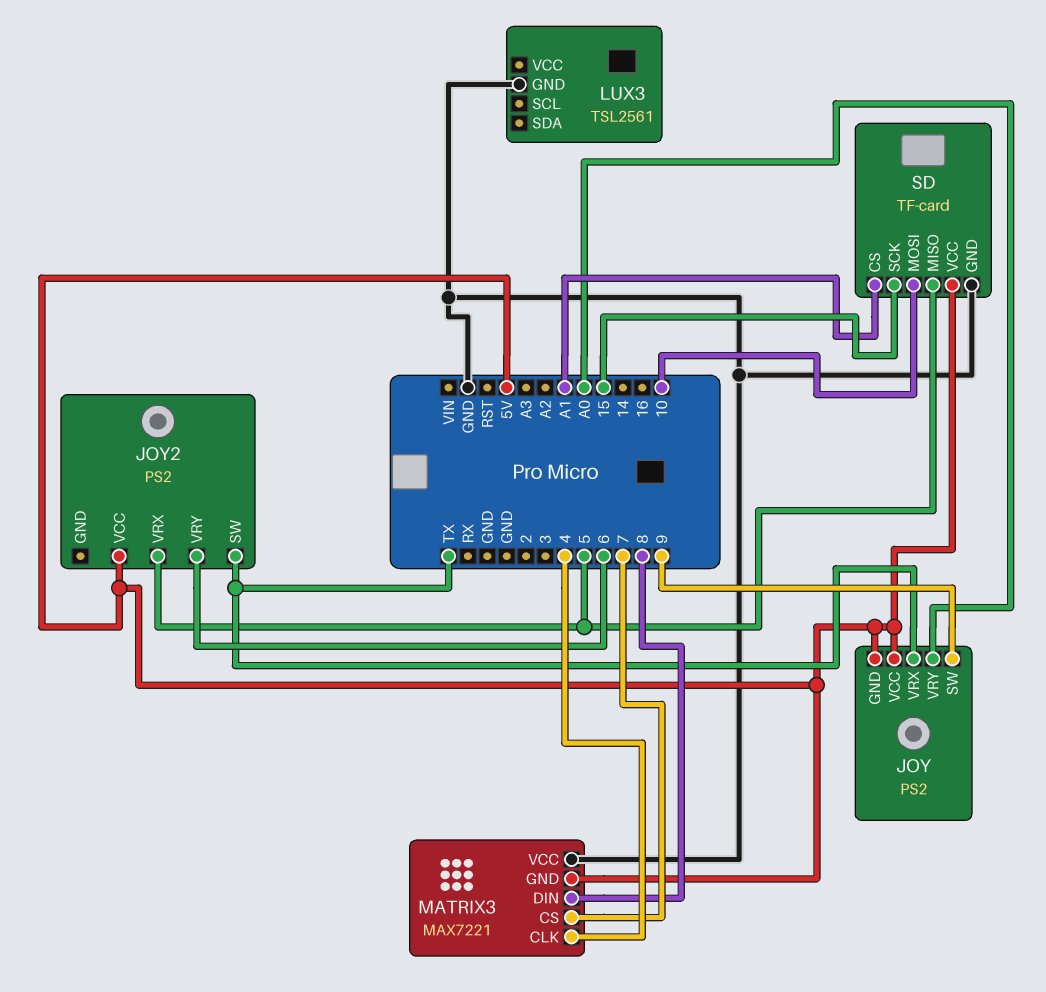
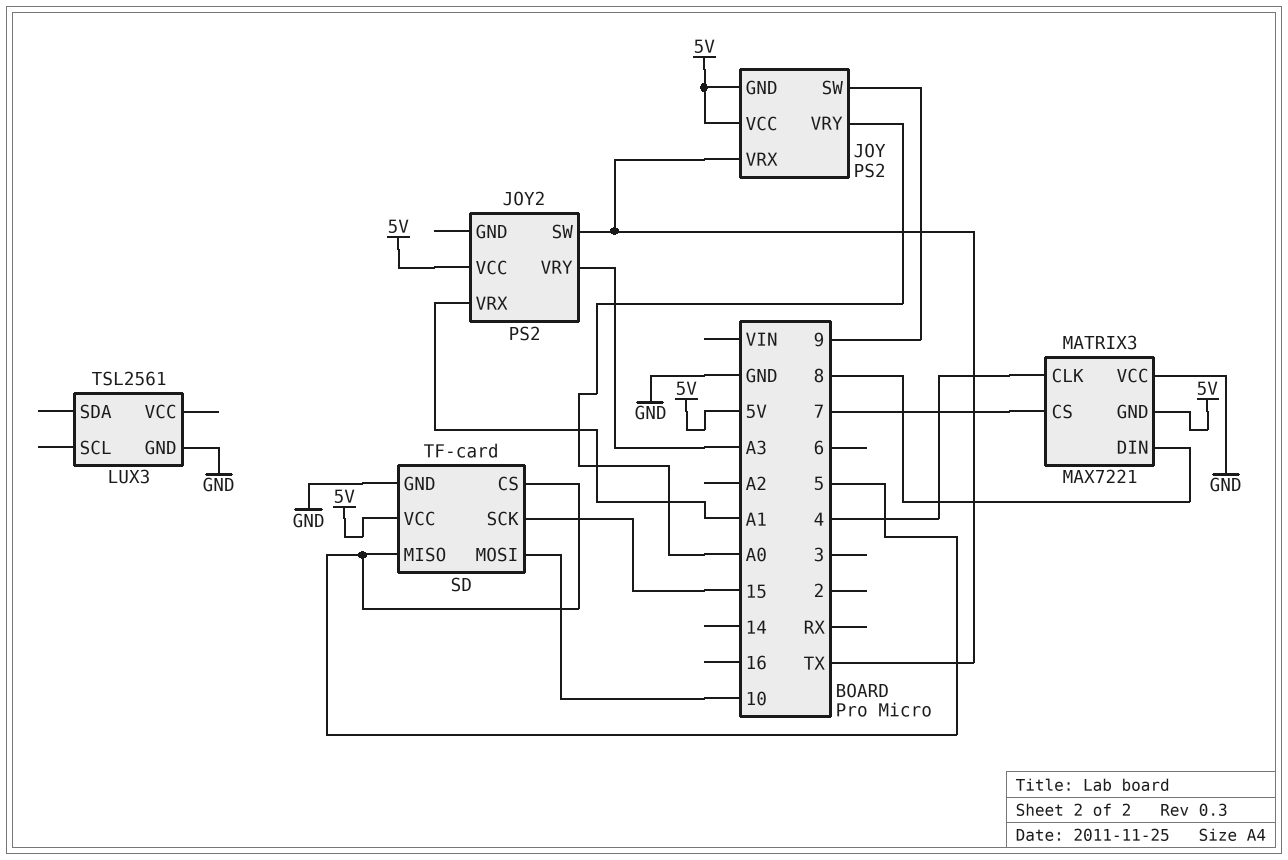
JOY2 pin VRX: 5 -> A1
JOY2 pin VRY: 6 -> A3
SD pin CS: A1 -> 5

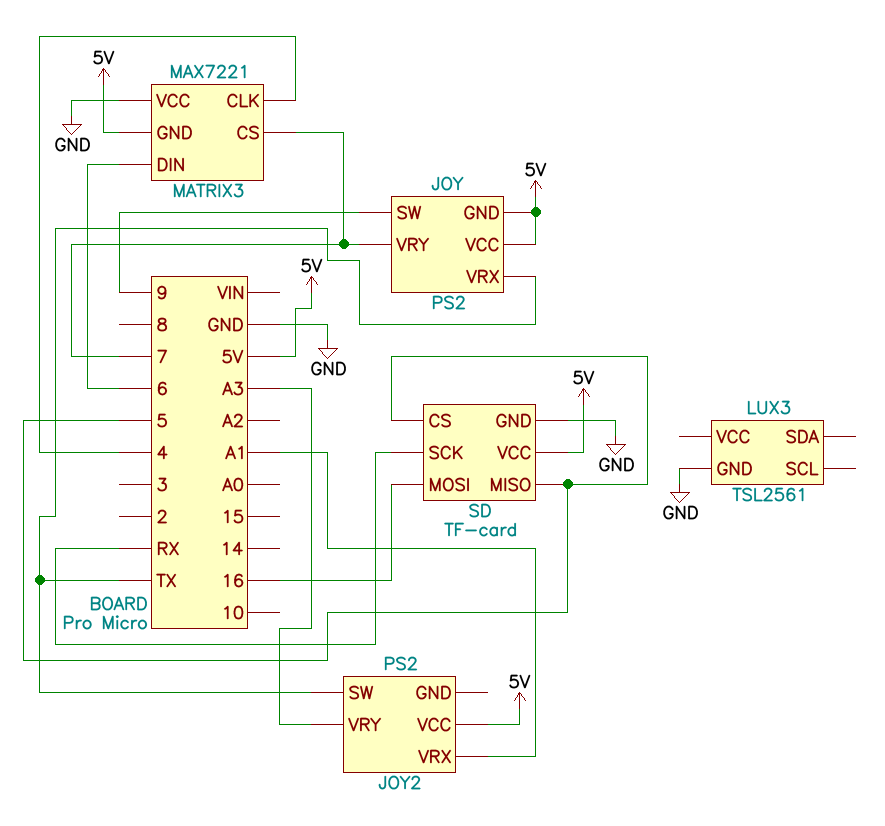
JOY pin VRY: A0 -> 7
MATRIX3 pin DIN: 8 -> 6
SD pin MOSI: 10 -> 16
SD pin SCK: 15 -> RX

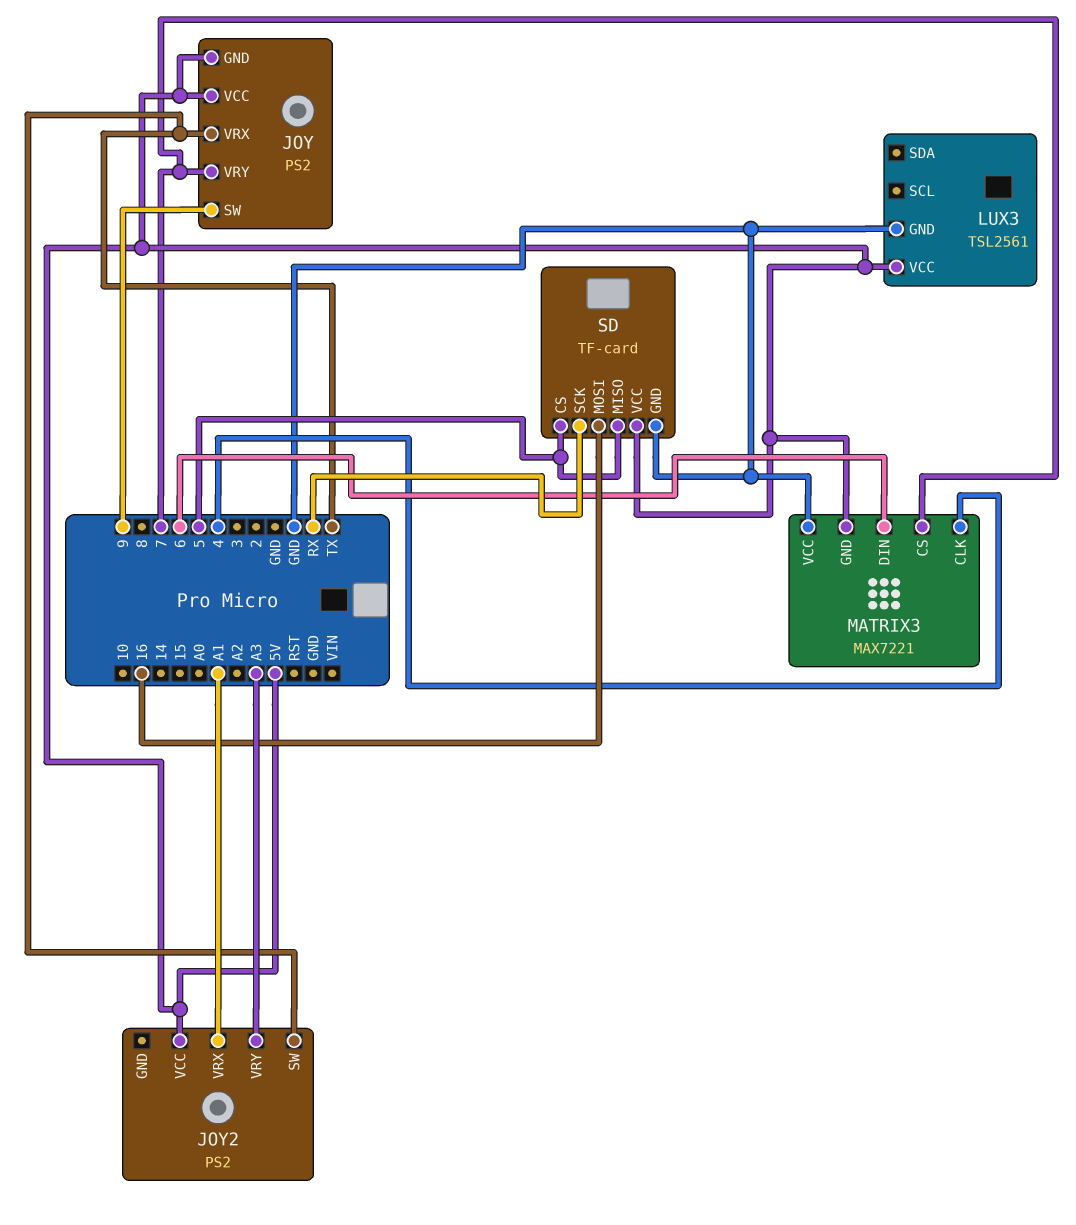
LUX3 pin VCC: none -> 5V

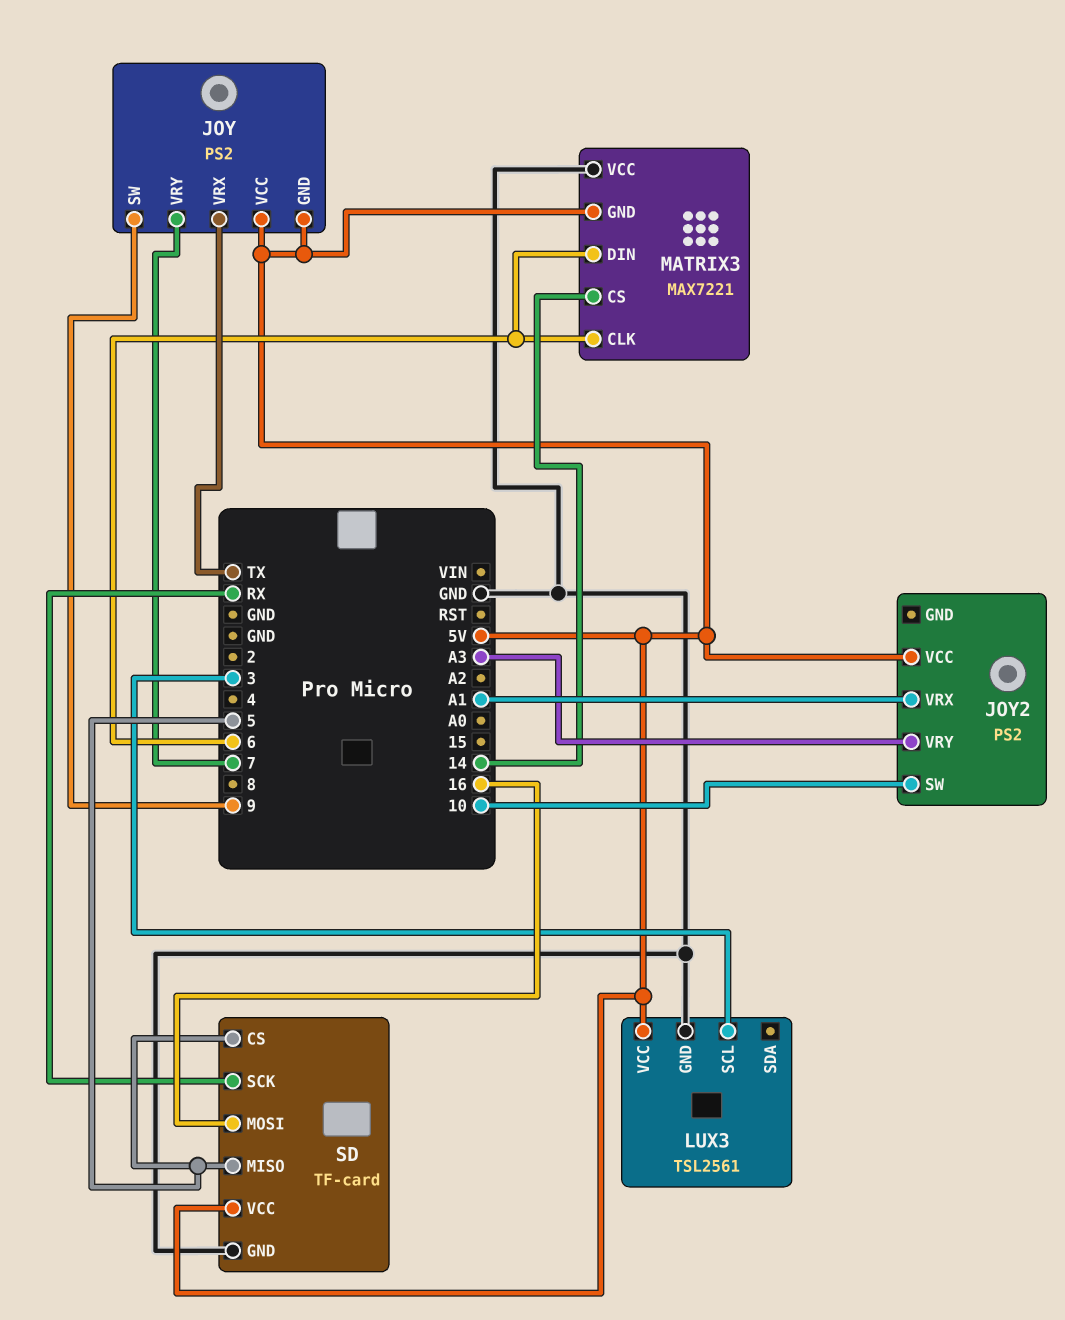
JOY2 pin SW: TX -> 10
LUX3 pin SCL: none -> 3
MATRIX3 pin CLK: 4 -> 6
MATRIX3 pin CS: 7 -> 14

